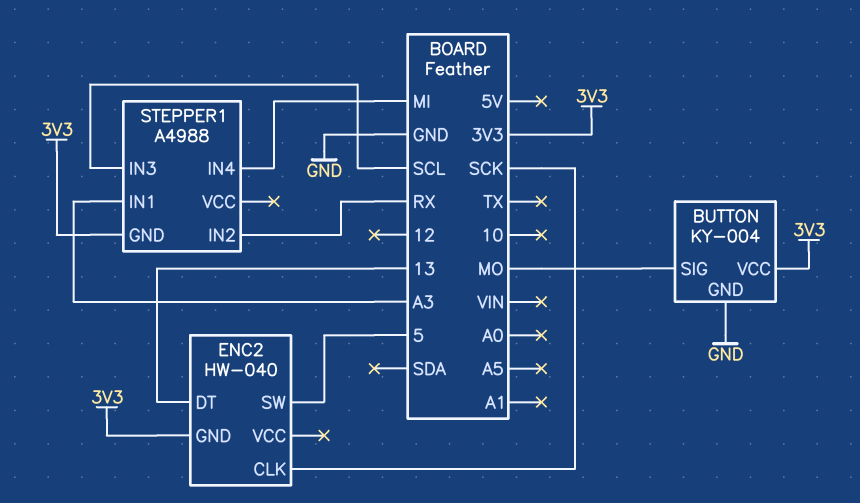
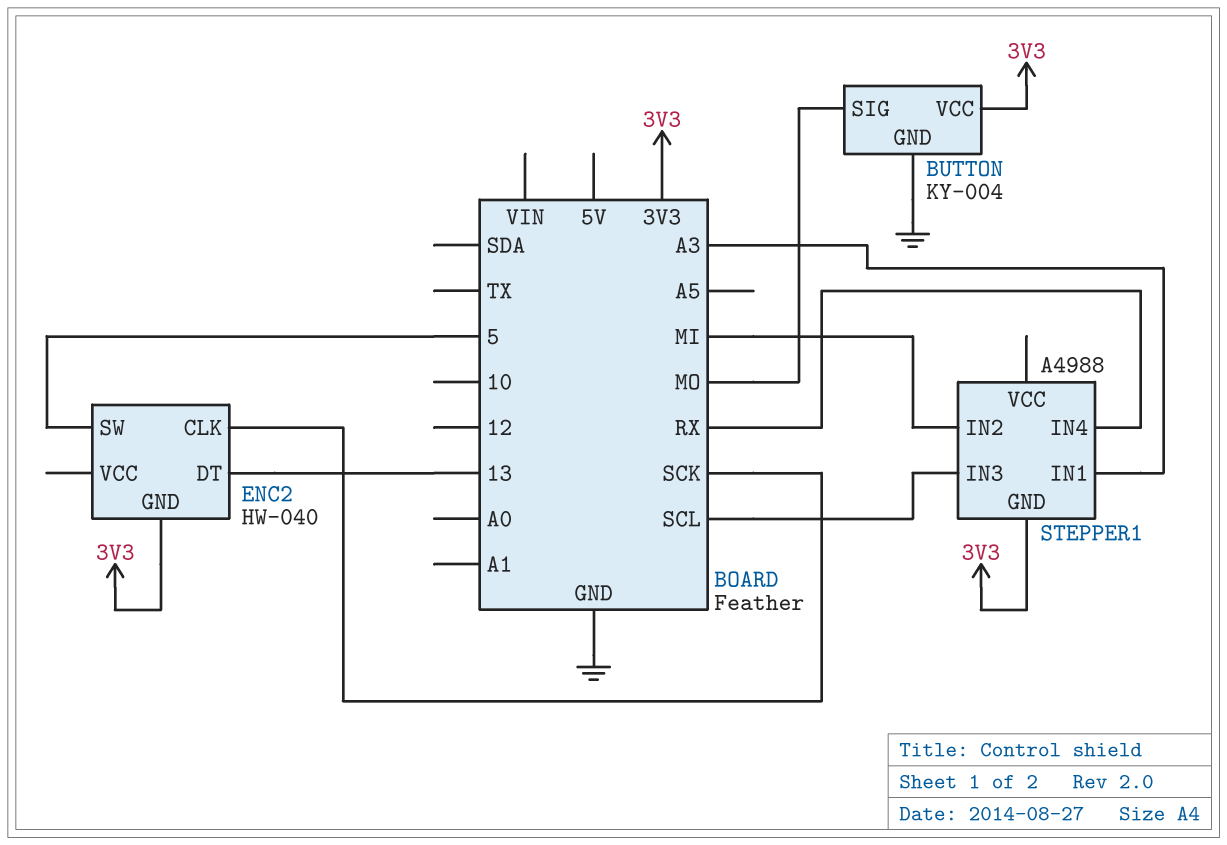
STEPPER1 pin IN2: RX -> MI
STEPPER1 pin IN4: MI -> RX

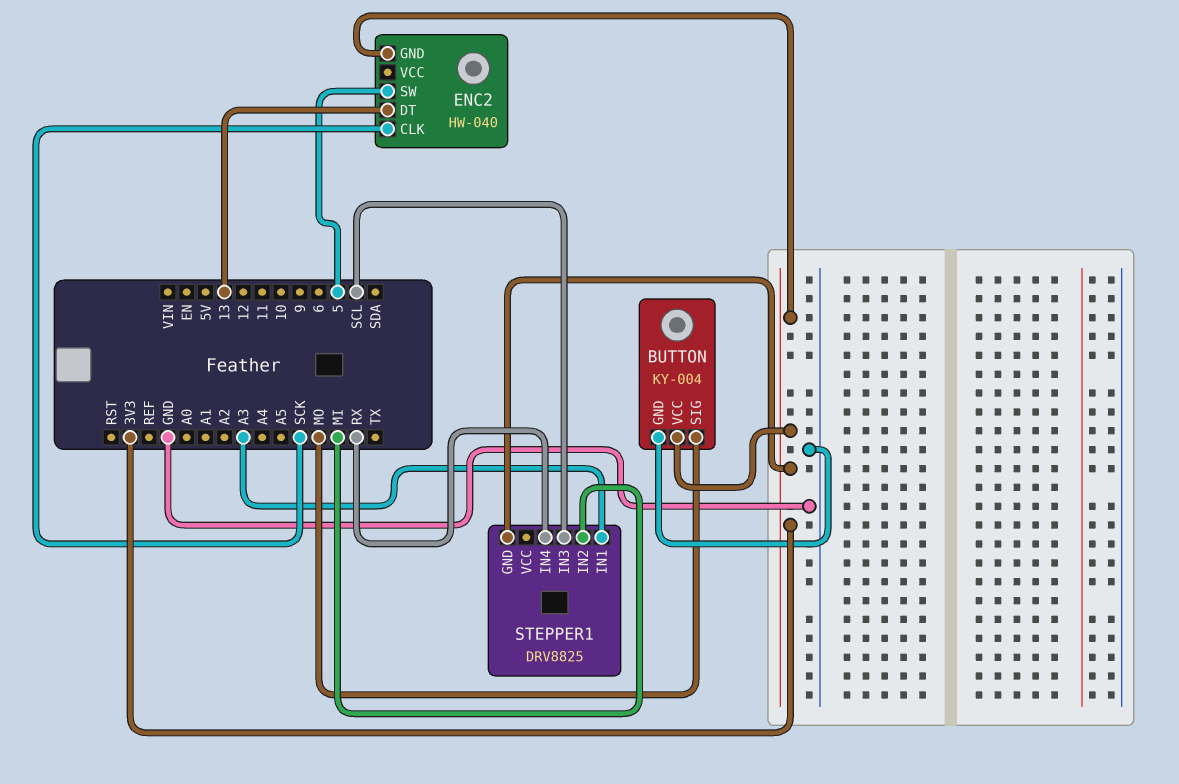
STEPPER1: A4988 -> DRV8825

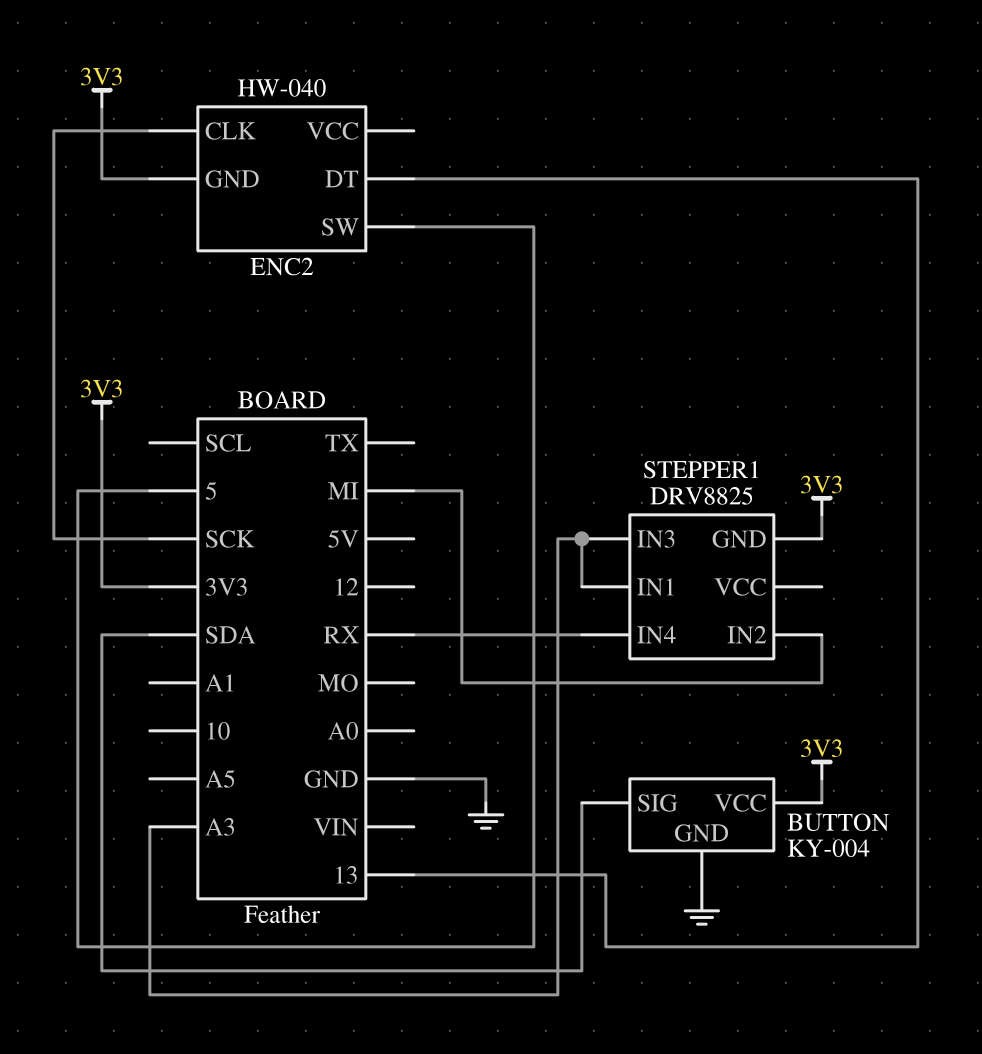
BUTTON pin SIG: MO -> SDA
STEPPER1 pin IN3: SCL -> A3

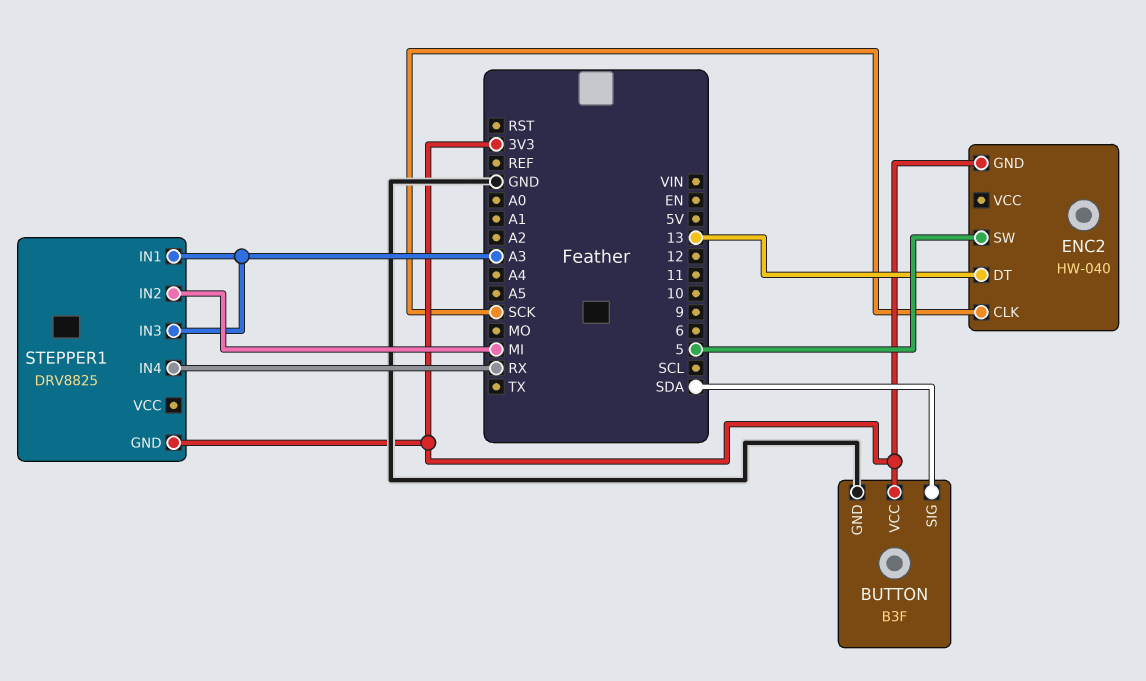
BUTTON: KY-004 -> B3F

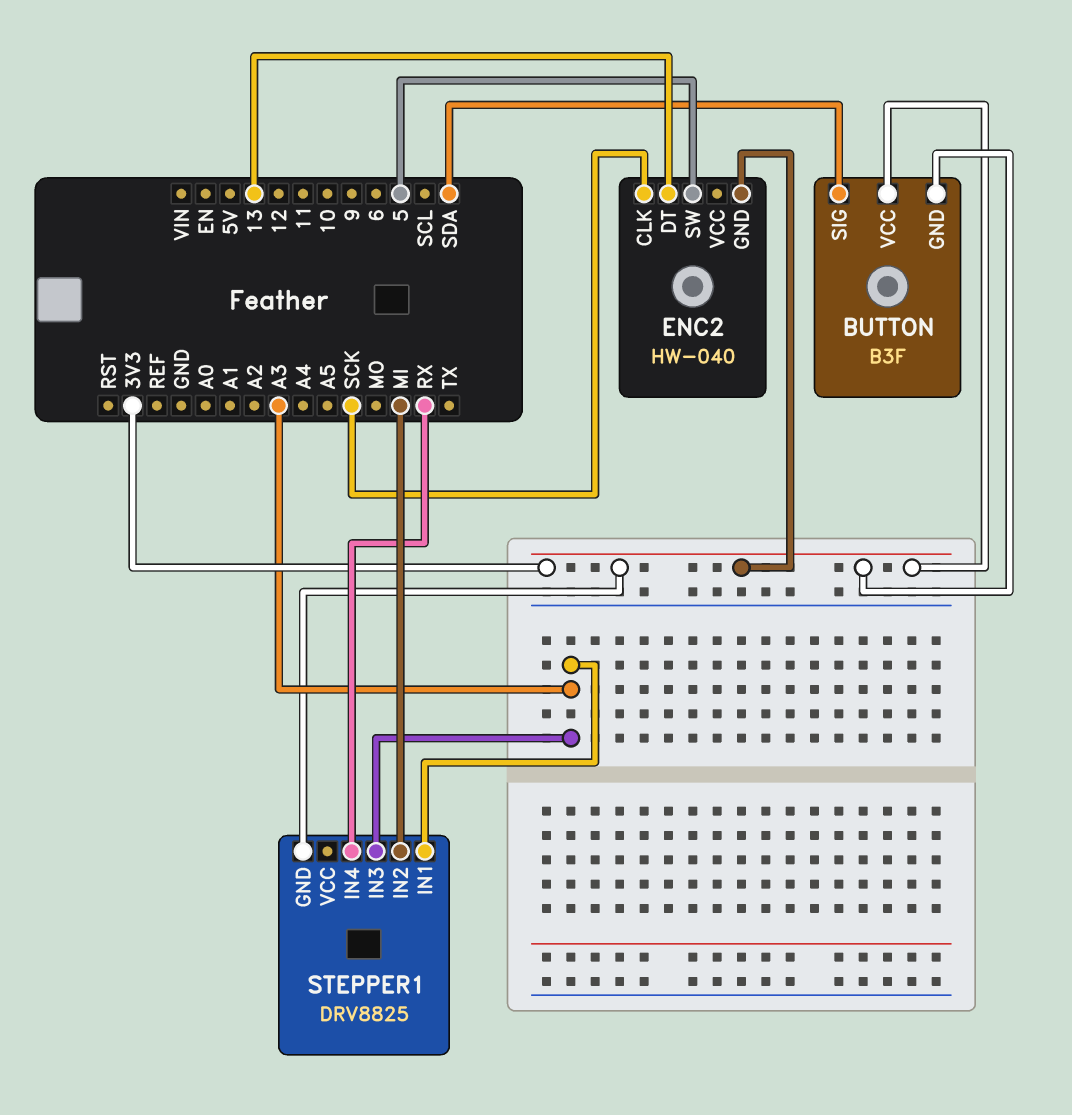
BUTTON pin GND: GND -> 3V3

